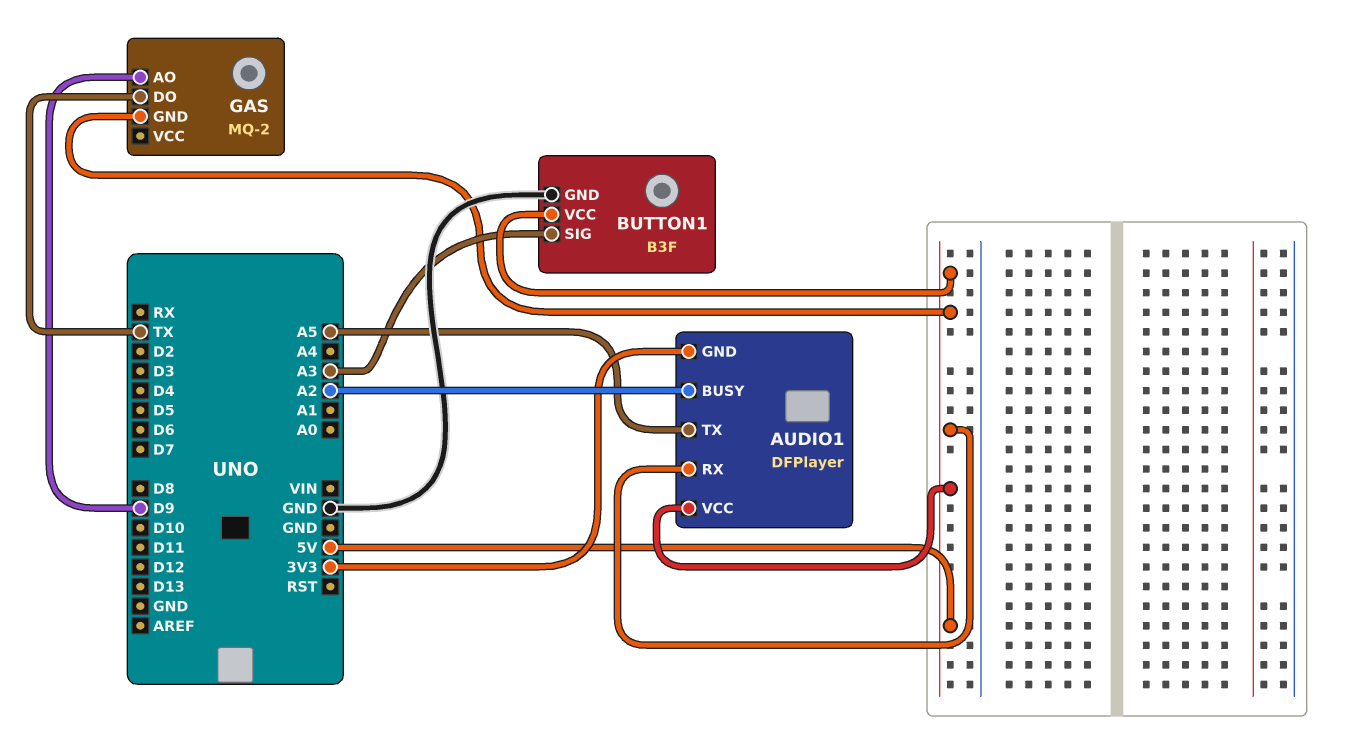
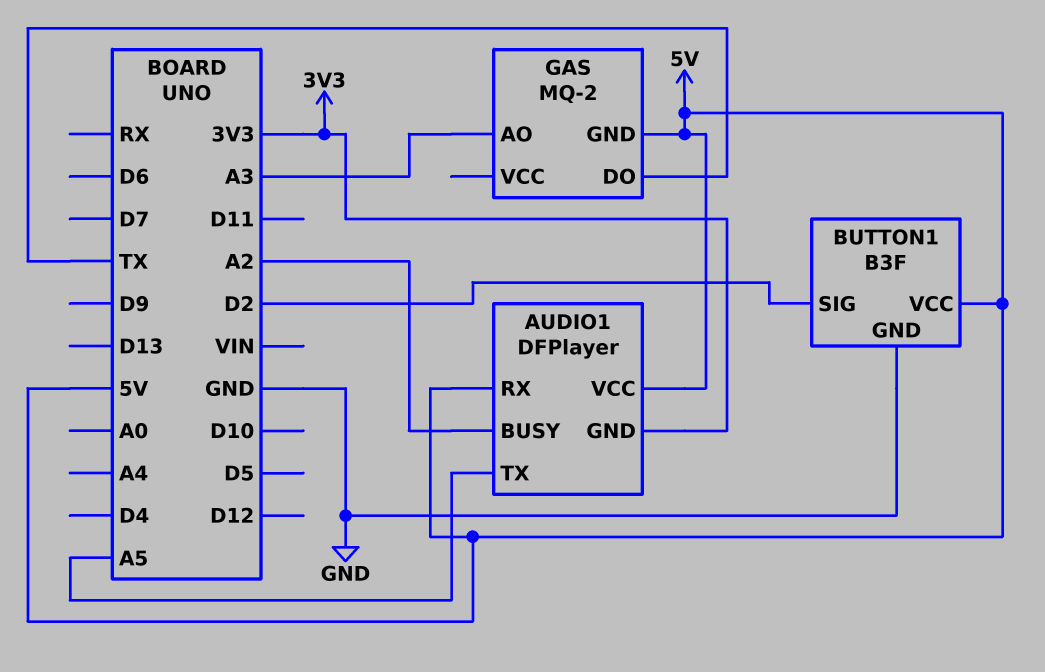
BUTTON1 pin SIG: A3 -> D2
GAS pin AO: D9 -> A3

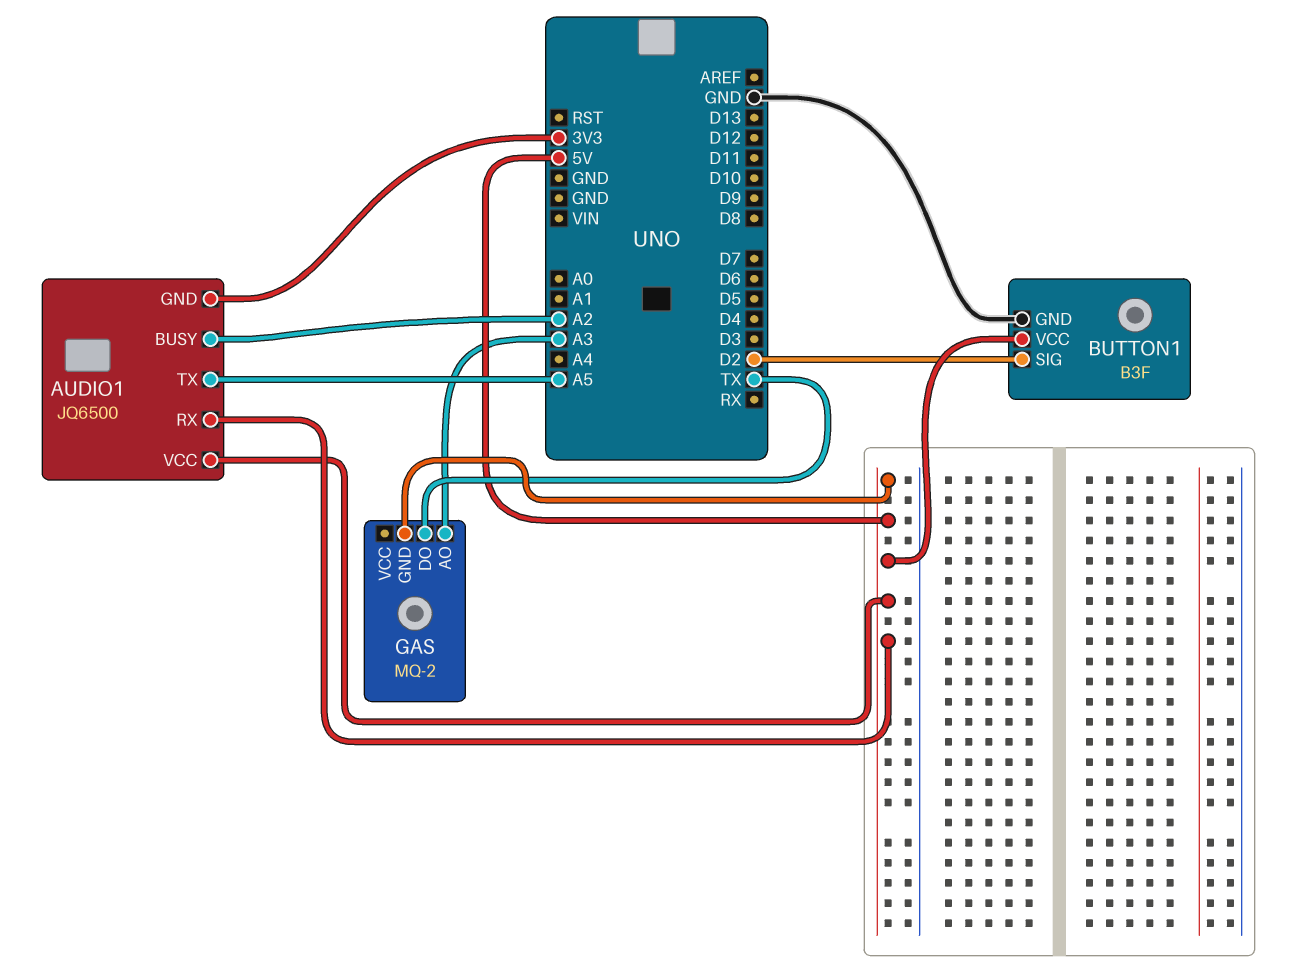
AUDIO1: DFPlayer -> JQ6500

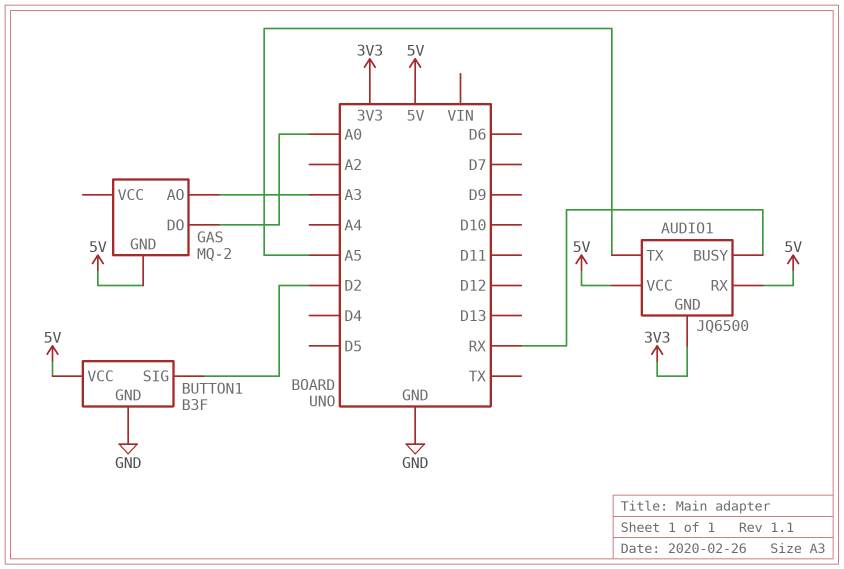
AUDIO1 pin BUSY: A2 -> RX
GAS pin DO: TX -> A0

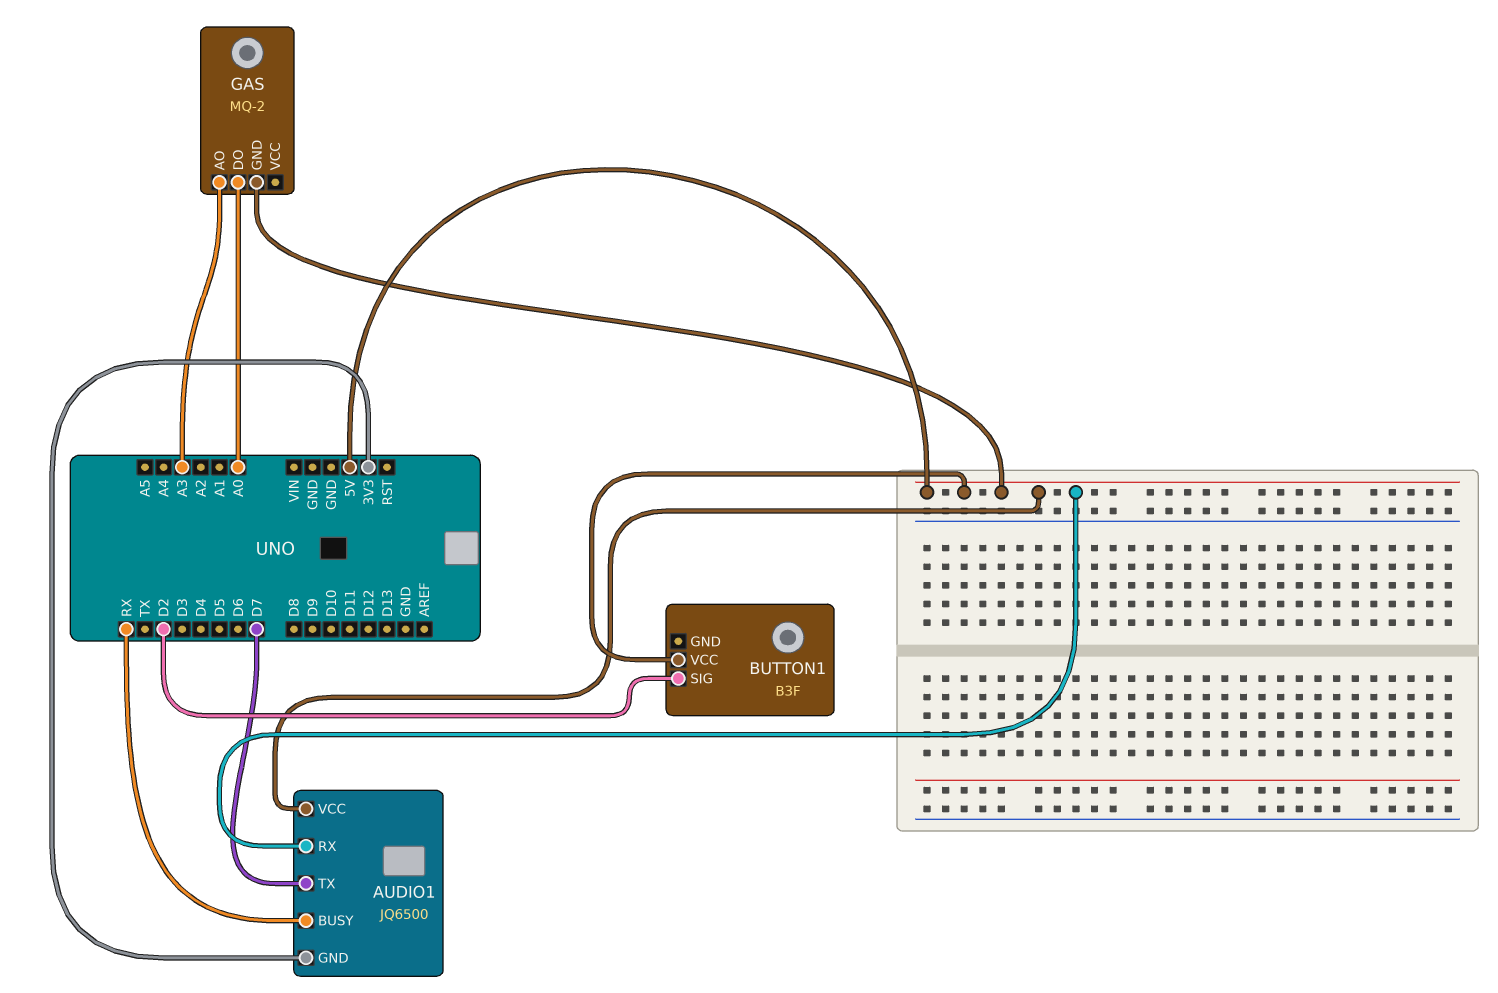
AUDIO1 pin TX: A5 -> D7
BUTTON1 pin GND: GND -> none

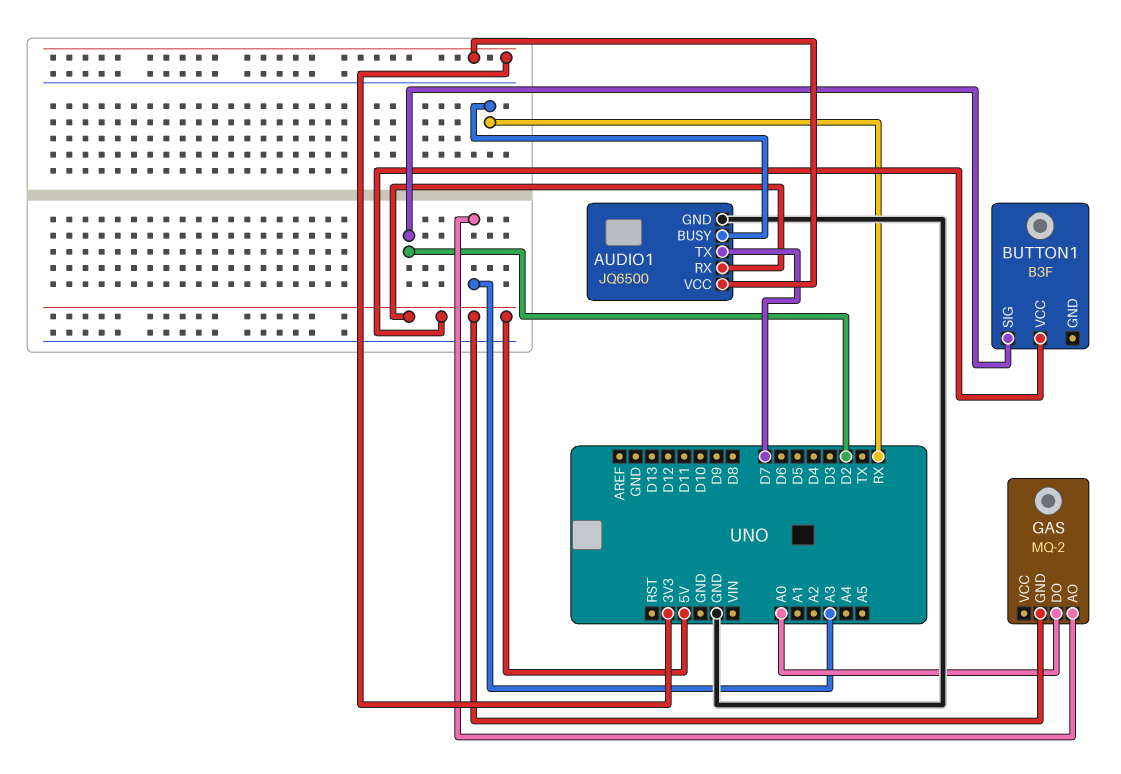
AUDIO1 pin GND: 3V3 -> GND
AUDIO1 pin VCC: 5V -> 3V3

